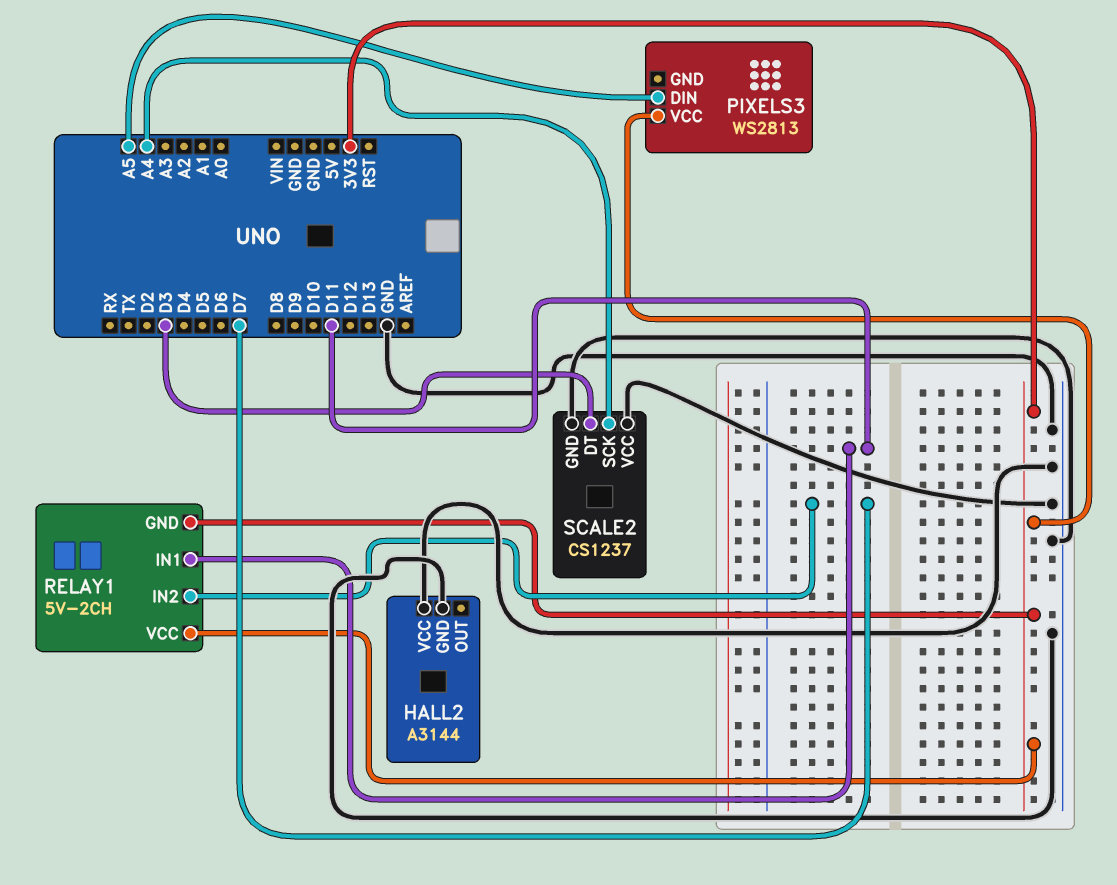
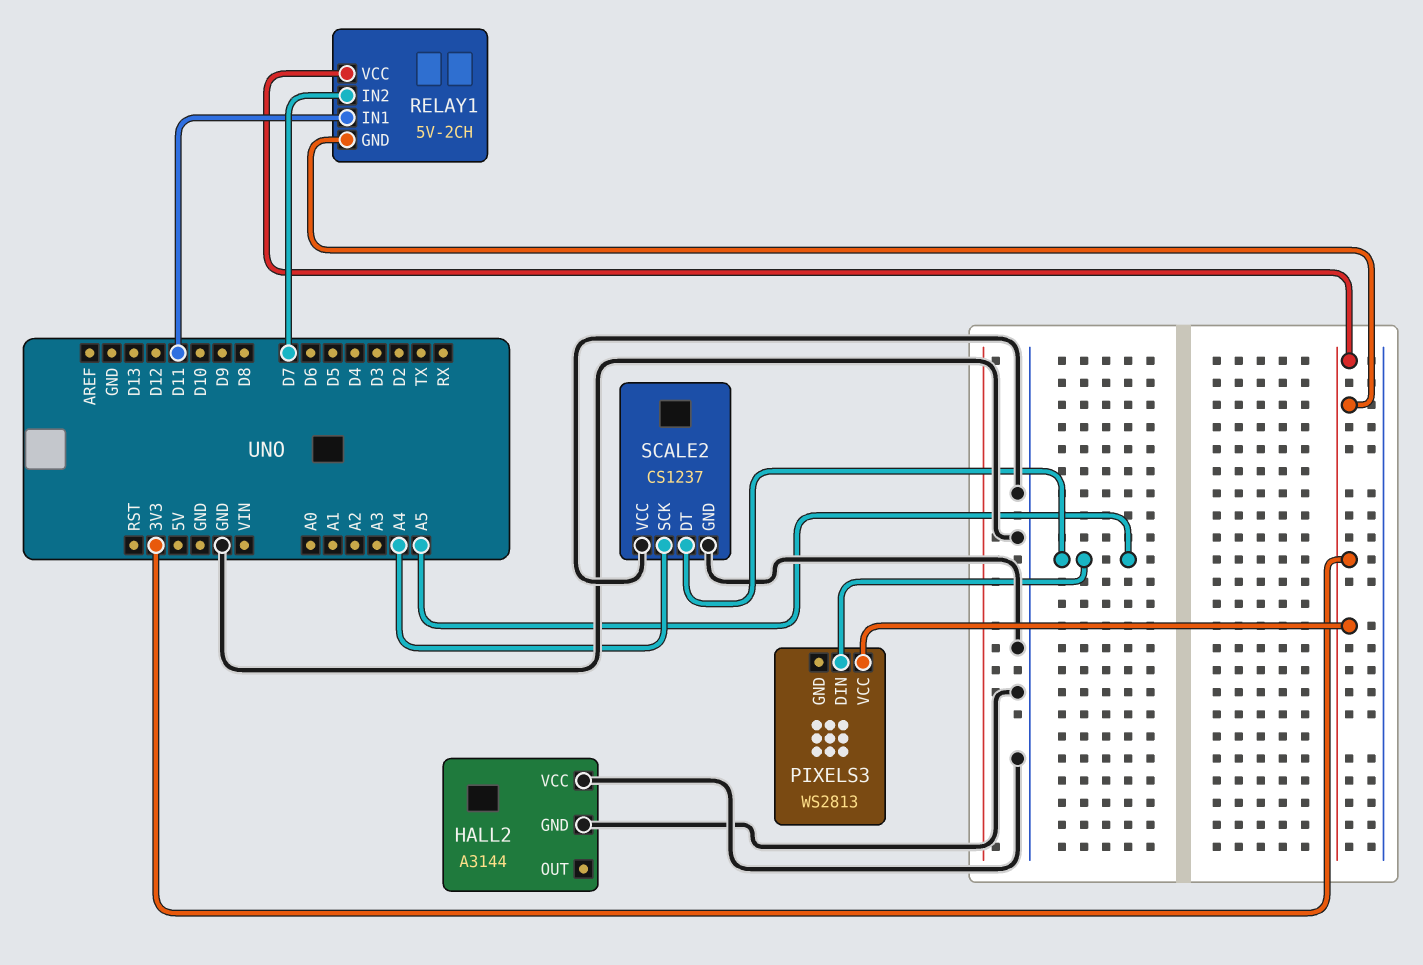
SCALE2 pin DT: D3 -> A5

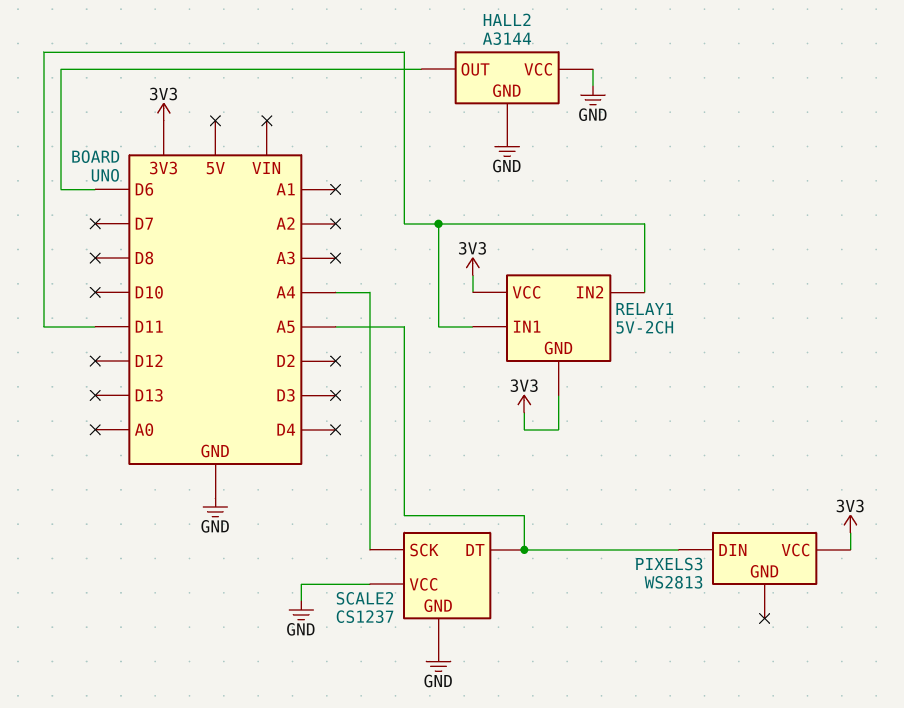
HALL2 pin OUT: none -> D6
RELAY1 pin IN2: D7 -> D11

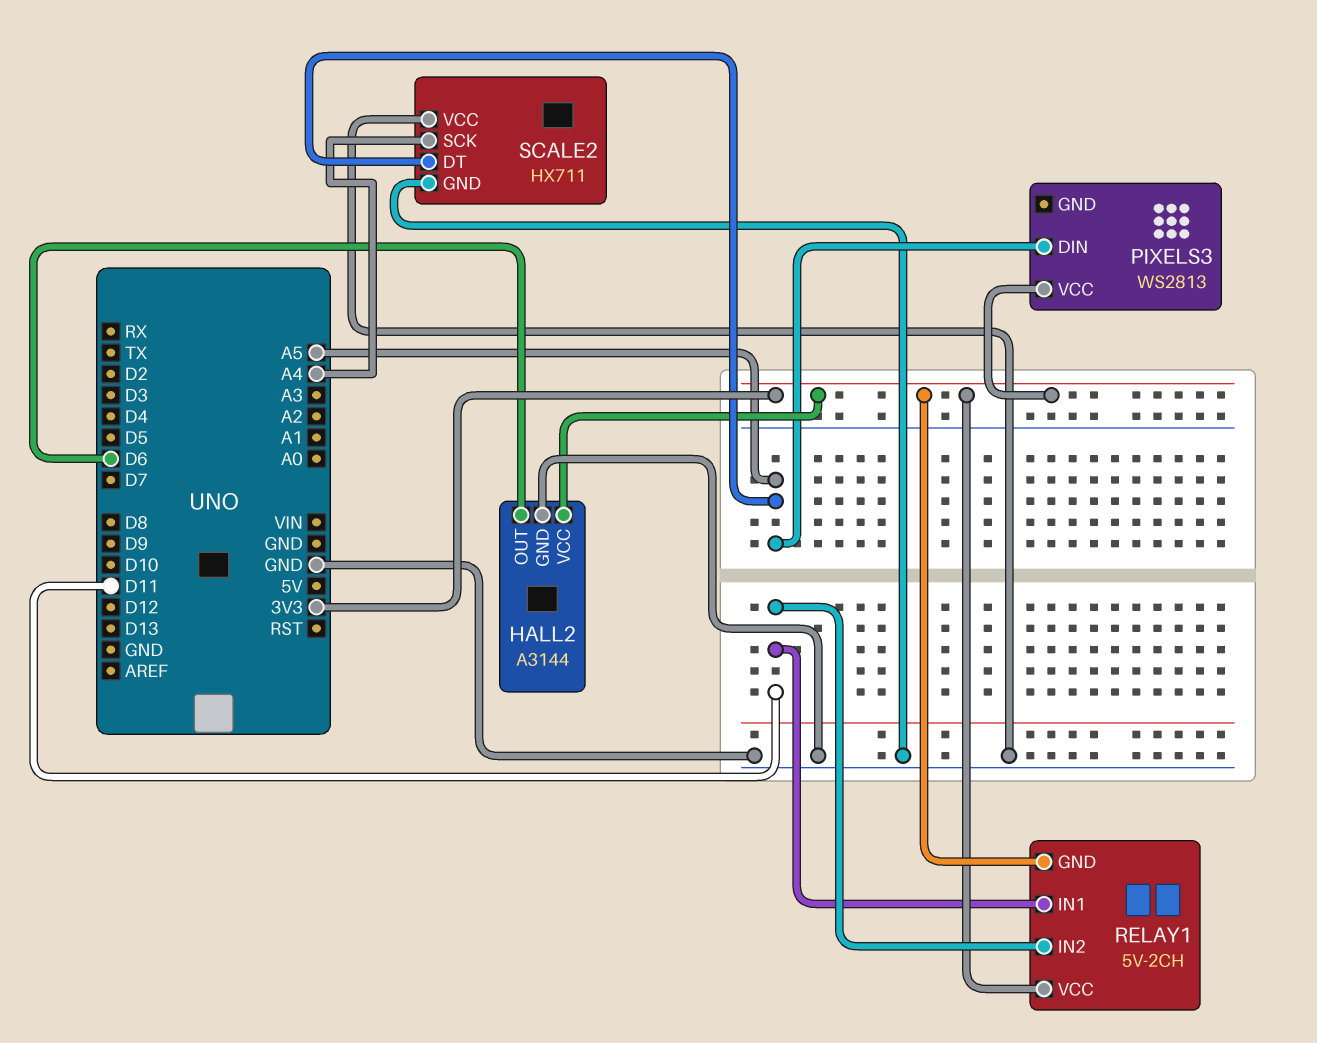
HALL2 pin VCC: GND -> 3V3
SCALE2: CS1237 -> HX711

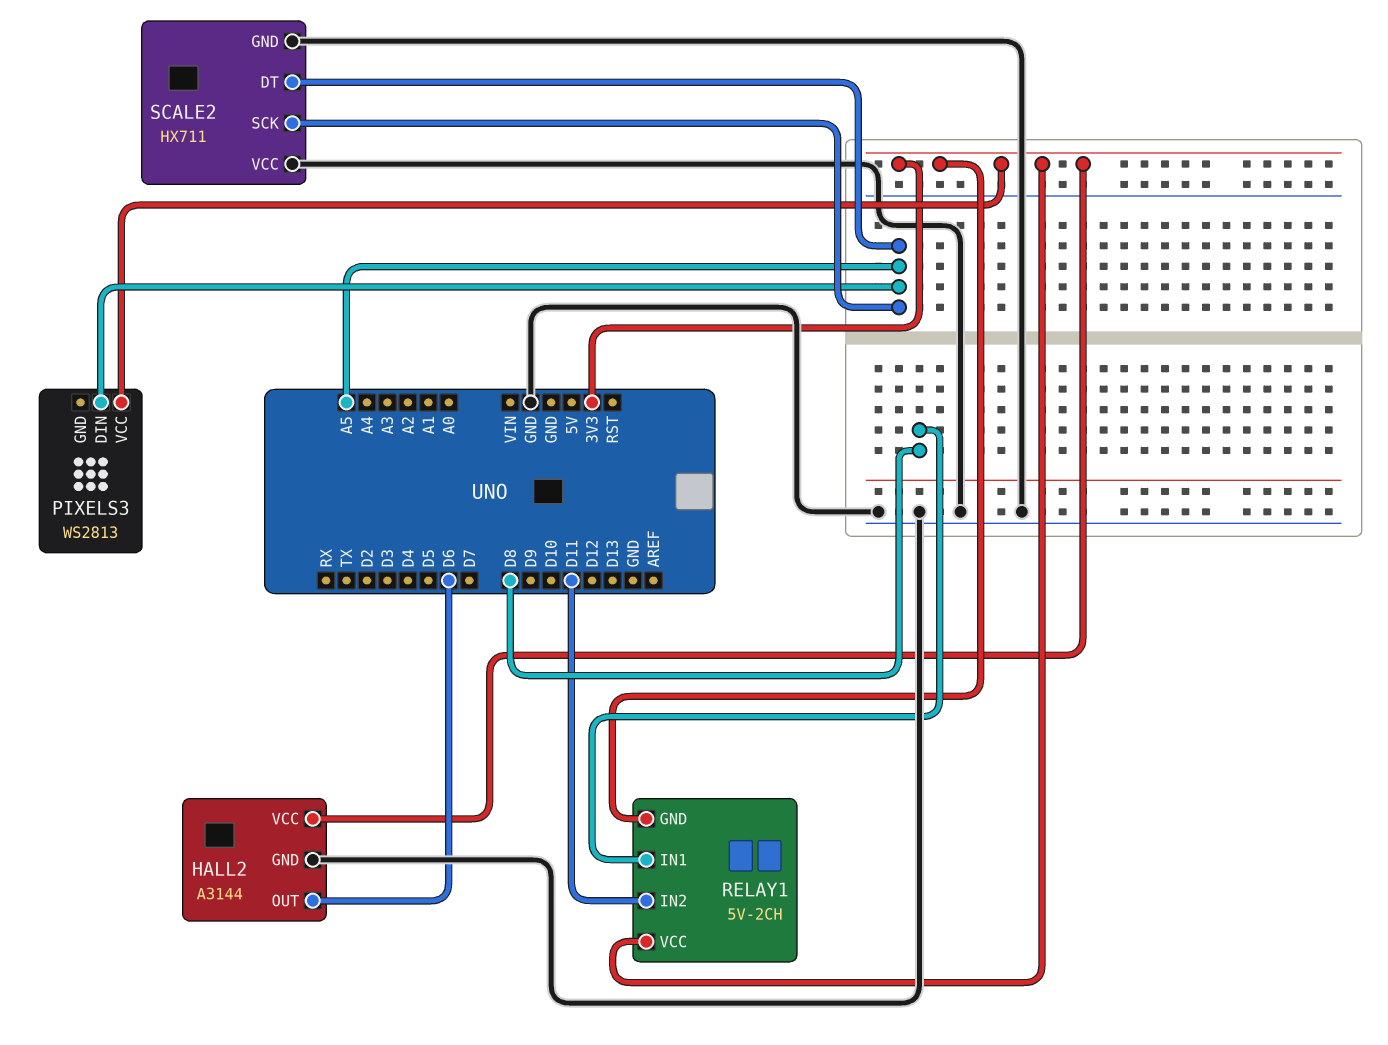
RELAY1 pin IN1: D11 -> D8
SCALE2 pin SCK: A4 -> A5

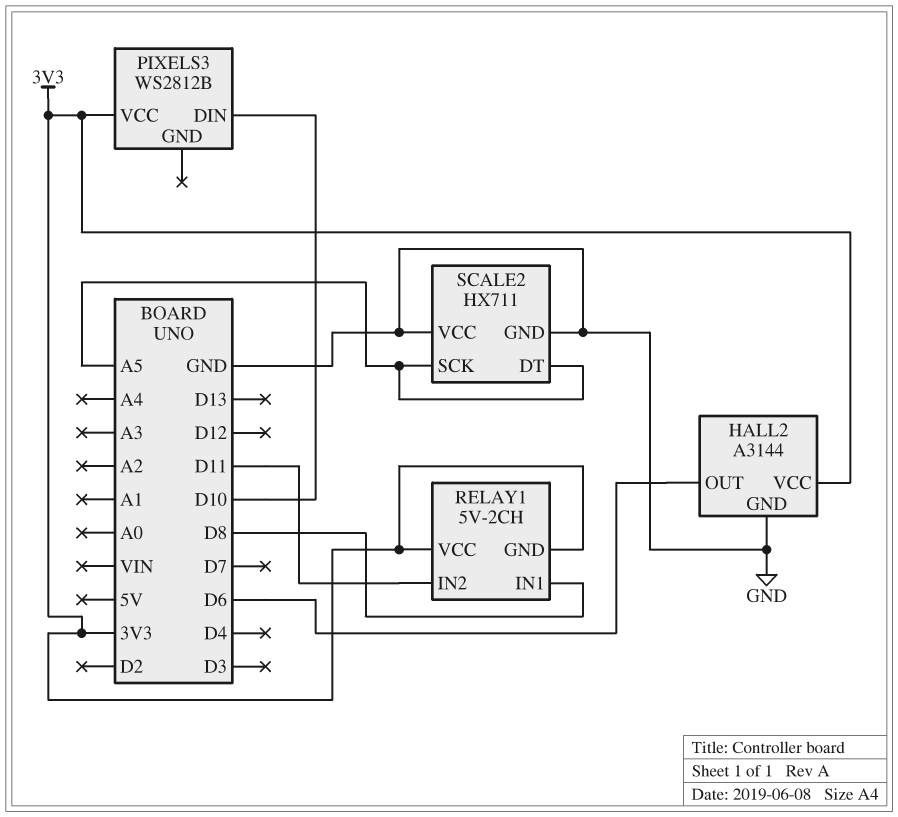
PIXELS3: WS2813 -> WS2812B
PIXELS3 pin DIN: A5 -> D10

